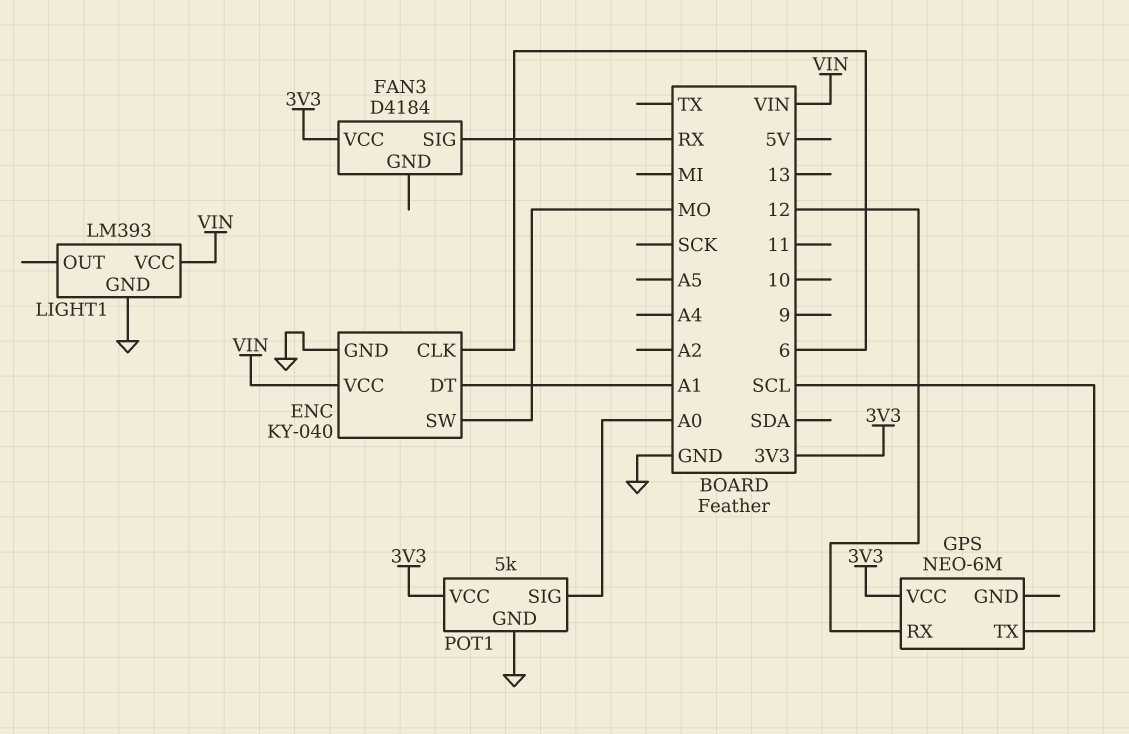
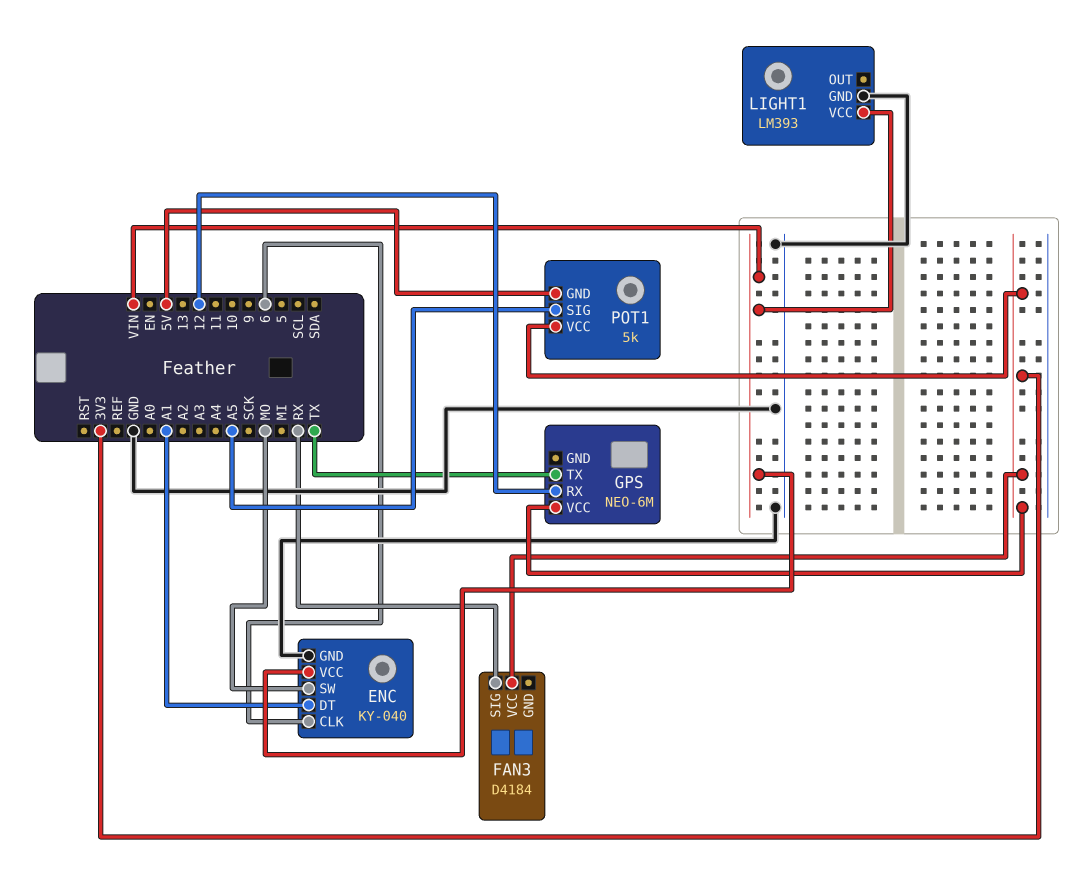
GPS pin TX: SCL -> TX
POT1 pin GND: GND -> 5V
POT1 pin SIG: A0 -> A5

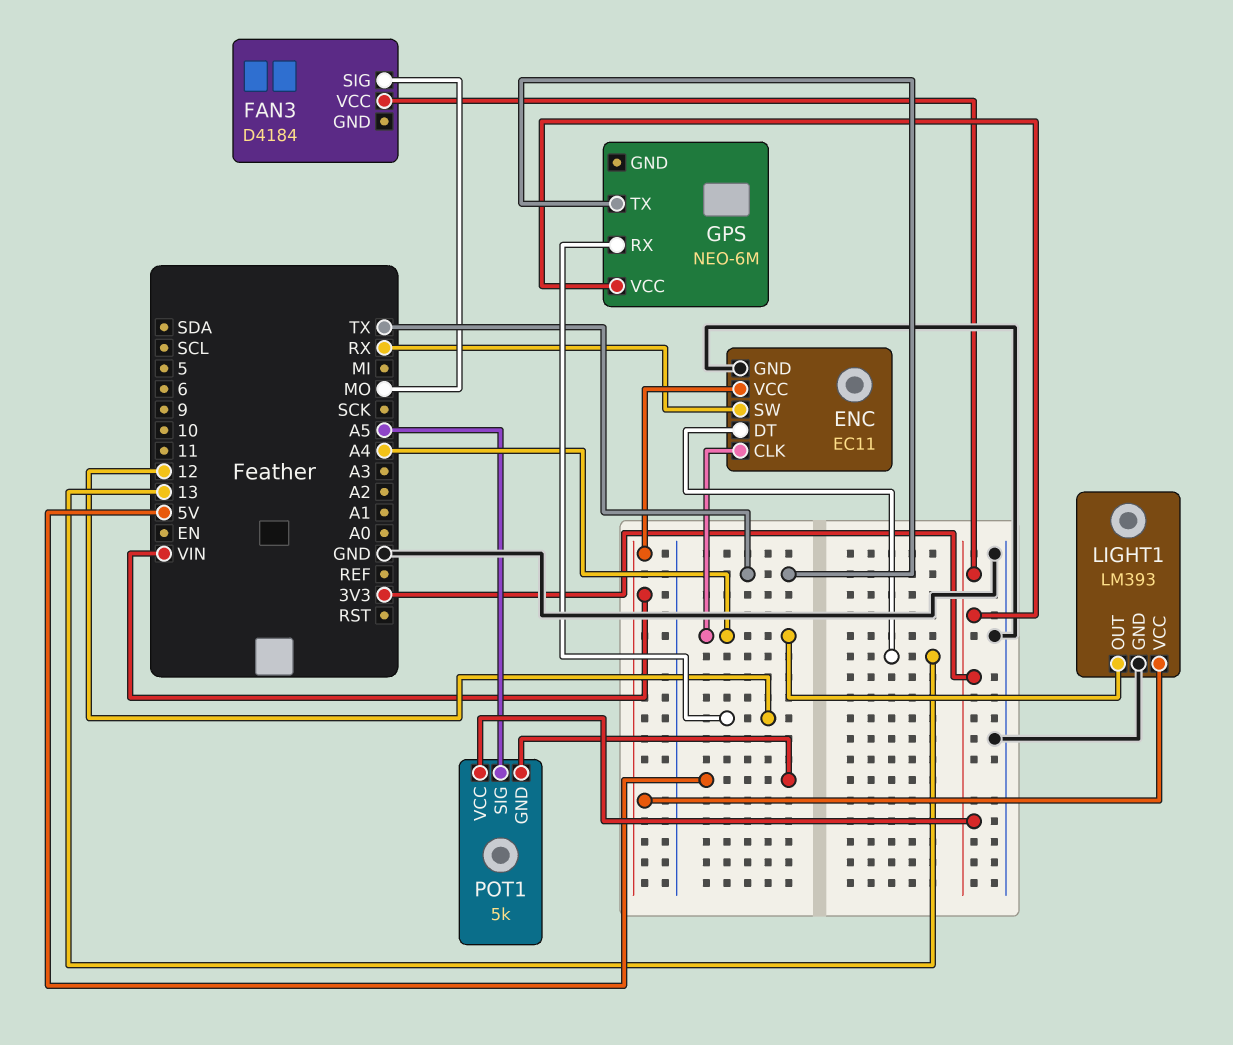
ENC: KY-040 -> EC11
ENC pin CLK: 6 -> A4
ENC pin DT: A1 -> 13
ENC pin SW: MO -> RX
FAN3 pin SIG: RX -> MO
LIGHT1 pin OUT: none -> A4

